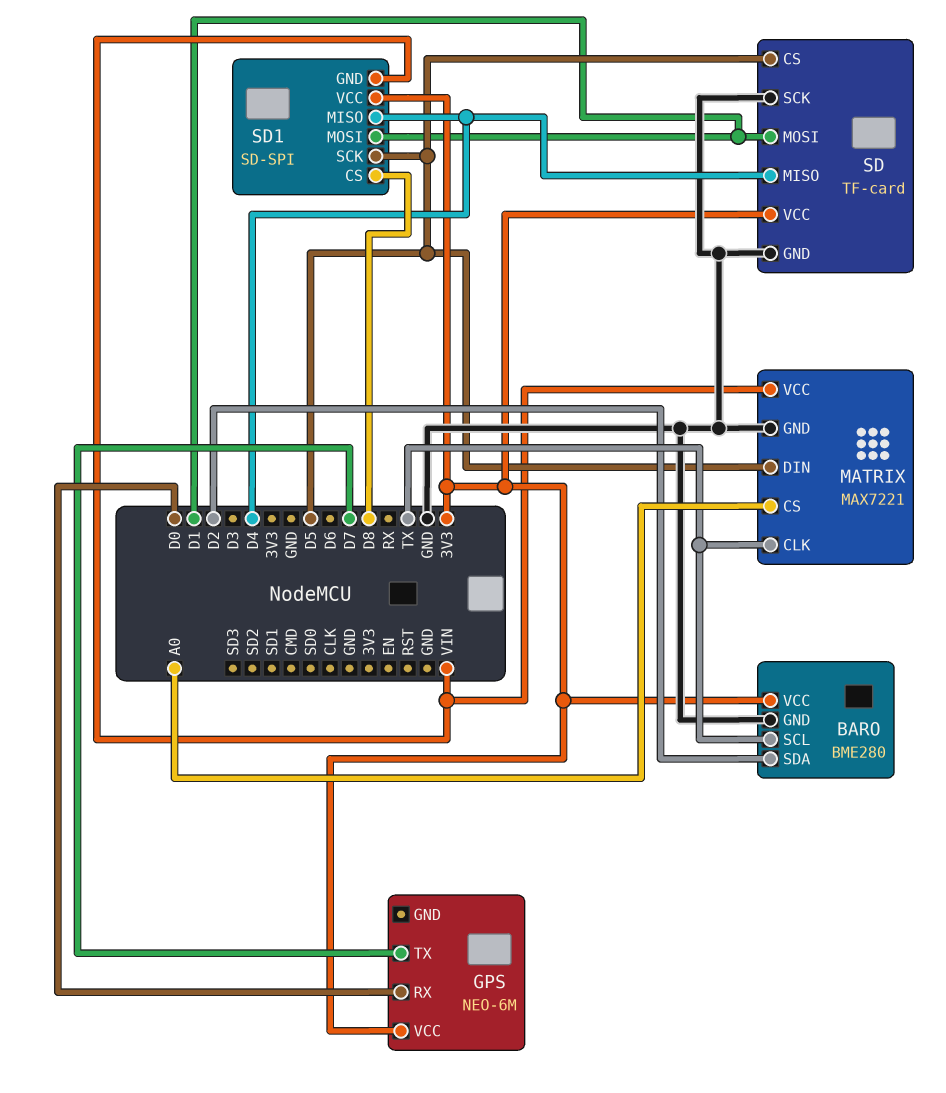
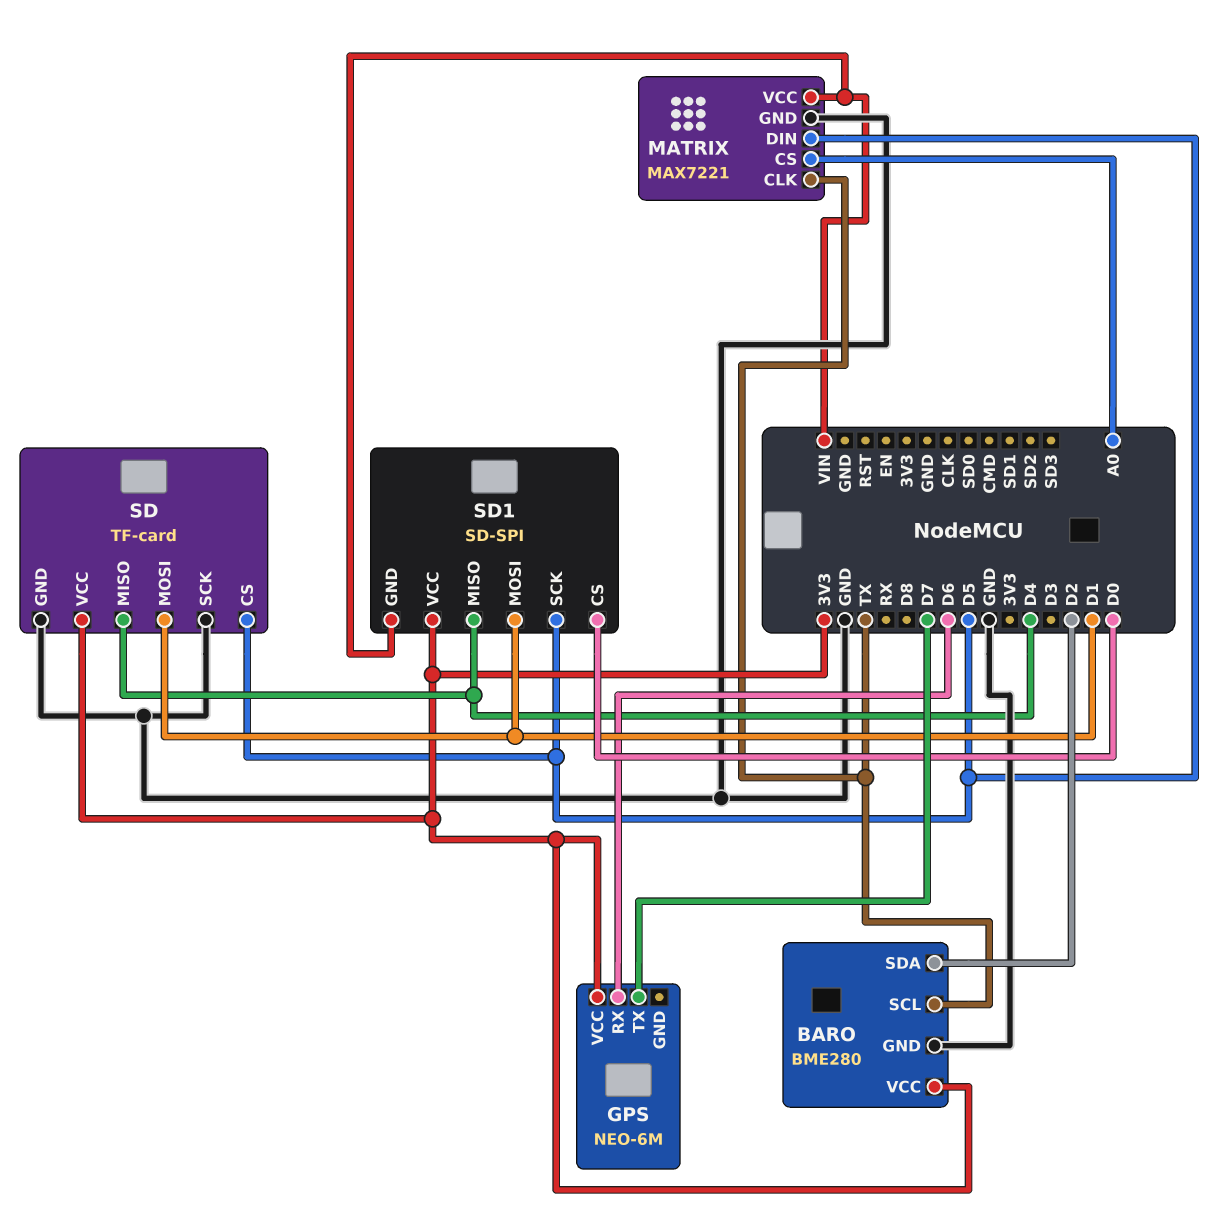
GPS pin RX: D0 -> D6
SD1 pin CS: D8 -> D0

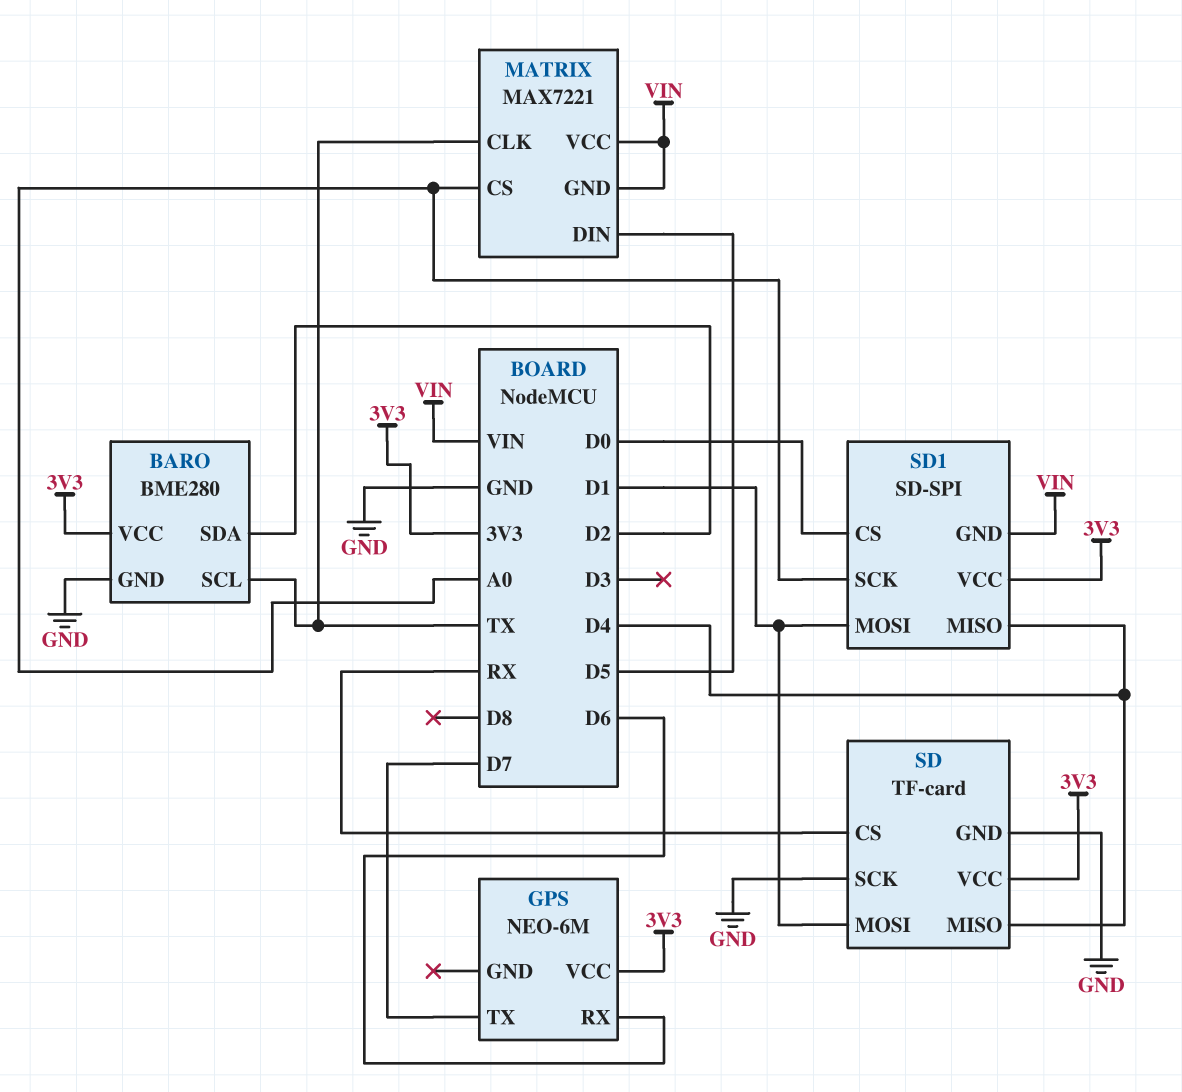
MATRIX pin GND: GND -> VIN
SD pin CS: D5 -> RX
SD1 pin SCK: D5 -> A0

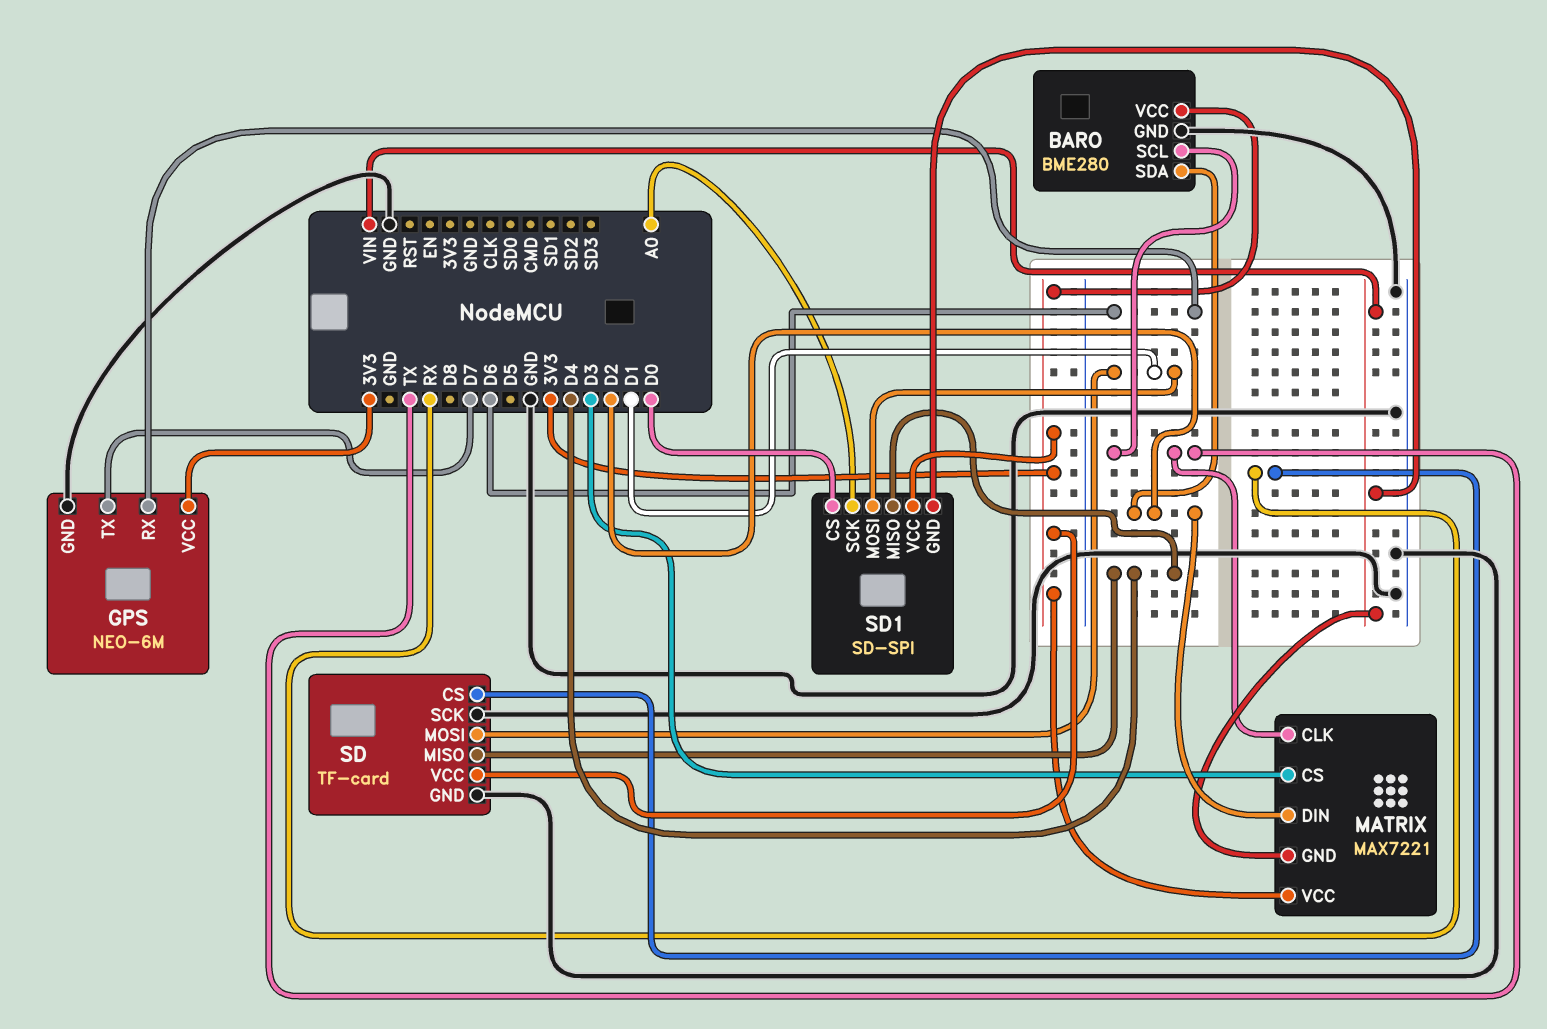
GPS pin GND: none -> GND
MATRIX pin CS: A0 -> D3
MATRIX pin DIN: D5 -> D2
MATRIX pin VCC: VIN -> 3V3

